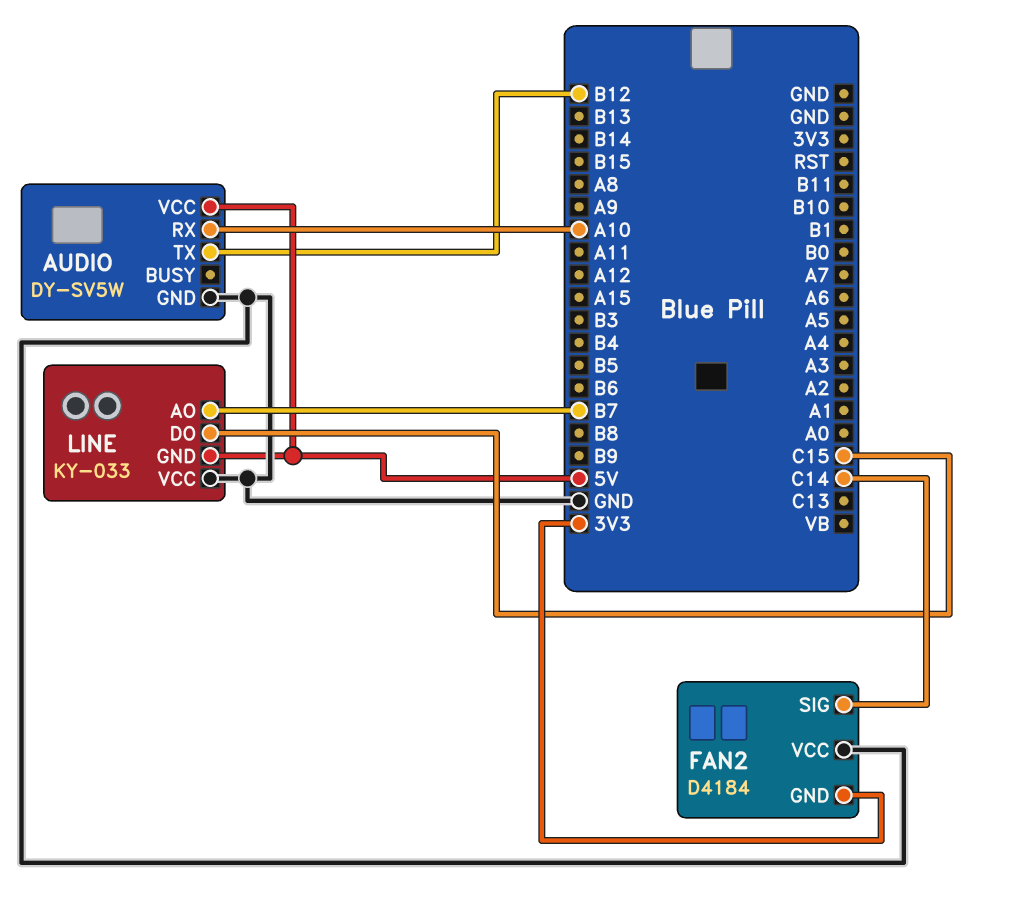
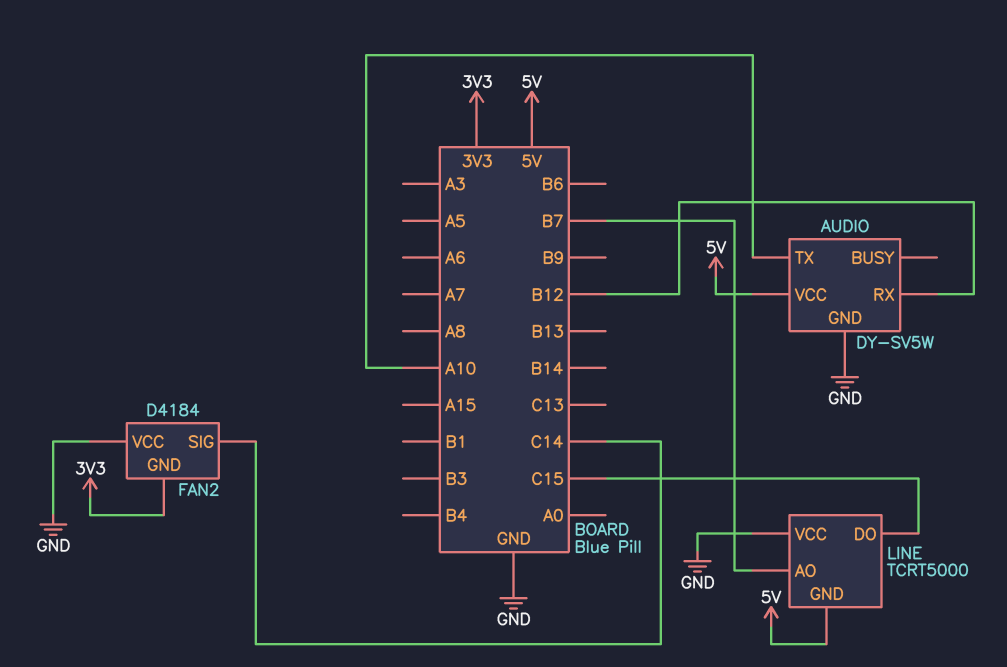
AUDIO pin RX: A10 -> B12
AUDIO pin TX: B12 -> A10
LINE: KY-033 -> TCRT5000

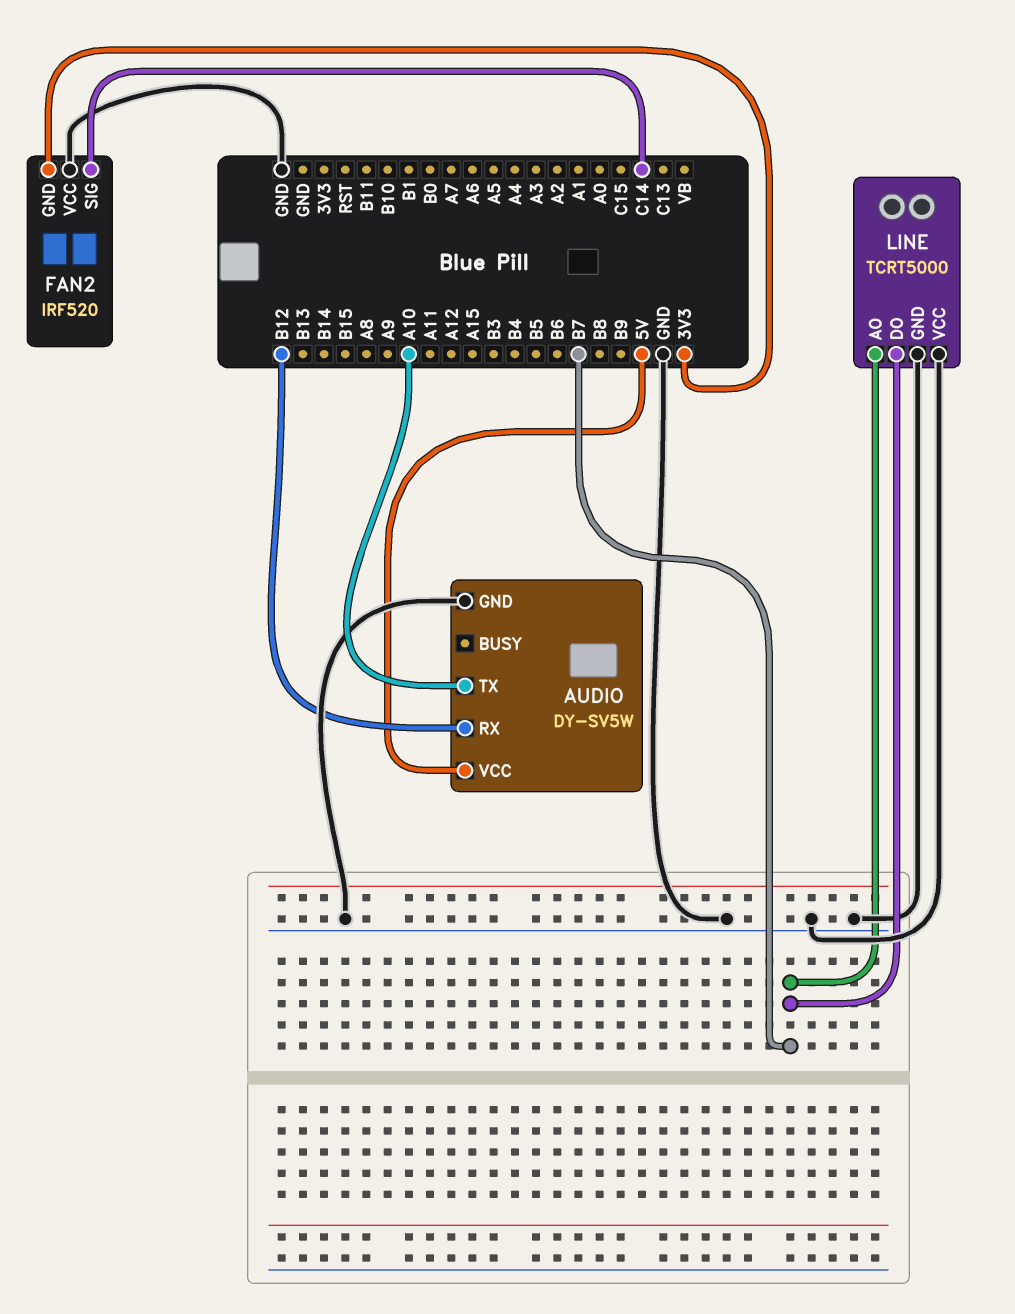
FAN2: D4184 -> IRF520
LINE pin DO: C15 -> B7
LINE pin GND: 5V -> GND

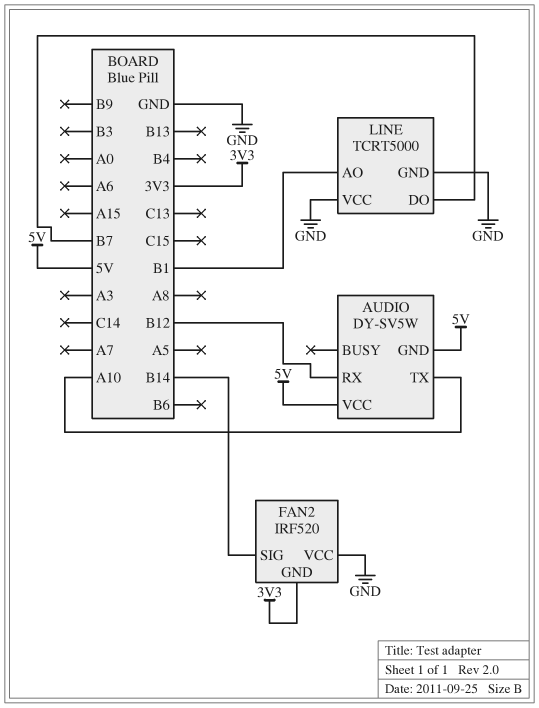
AUDIO pin GND: GND -> 5V
FAN2 pin SIG: C14 -> B14
LINE pin AO: B7 -> B1

